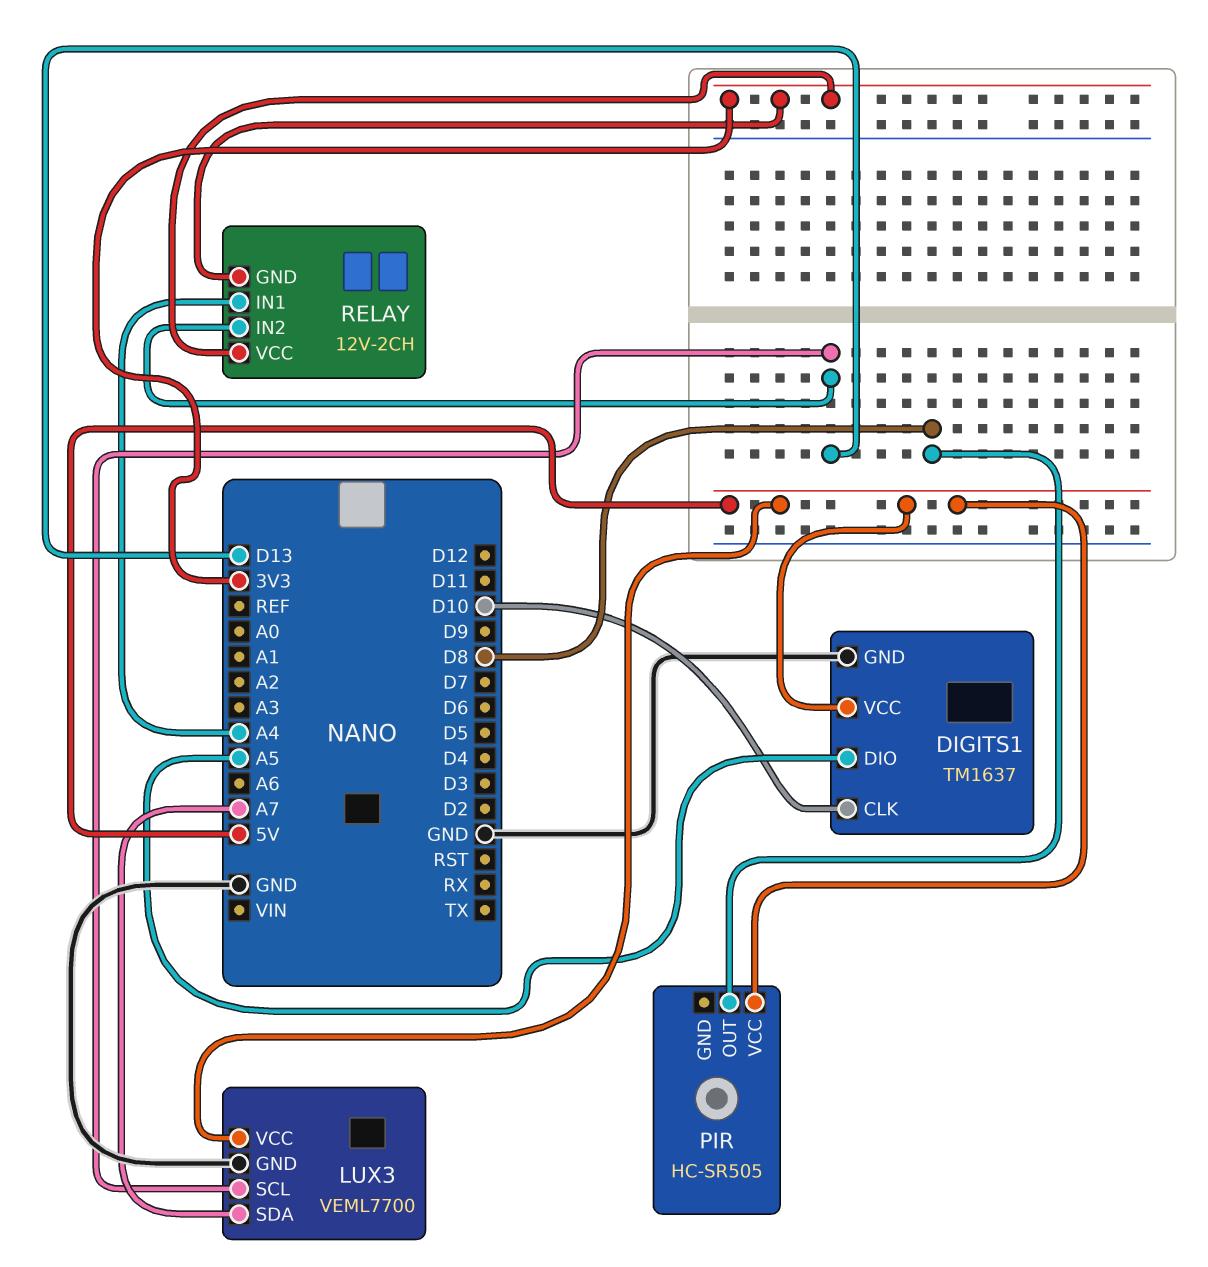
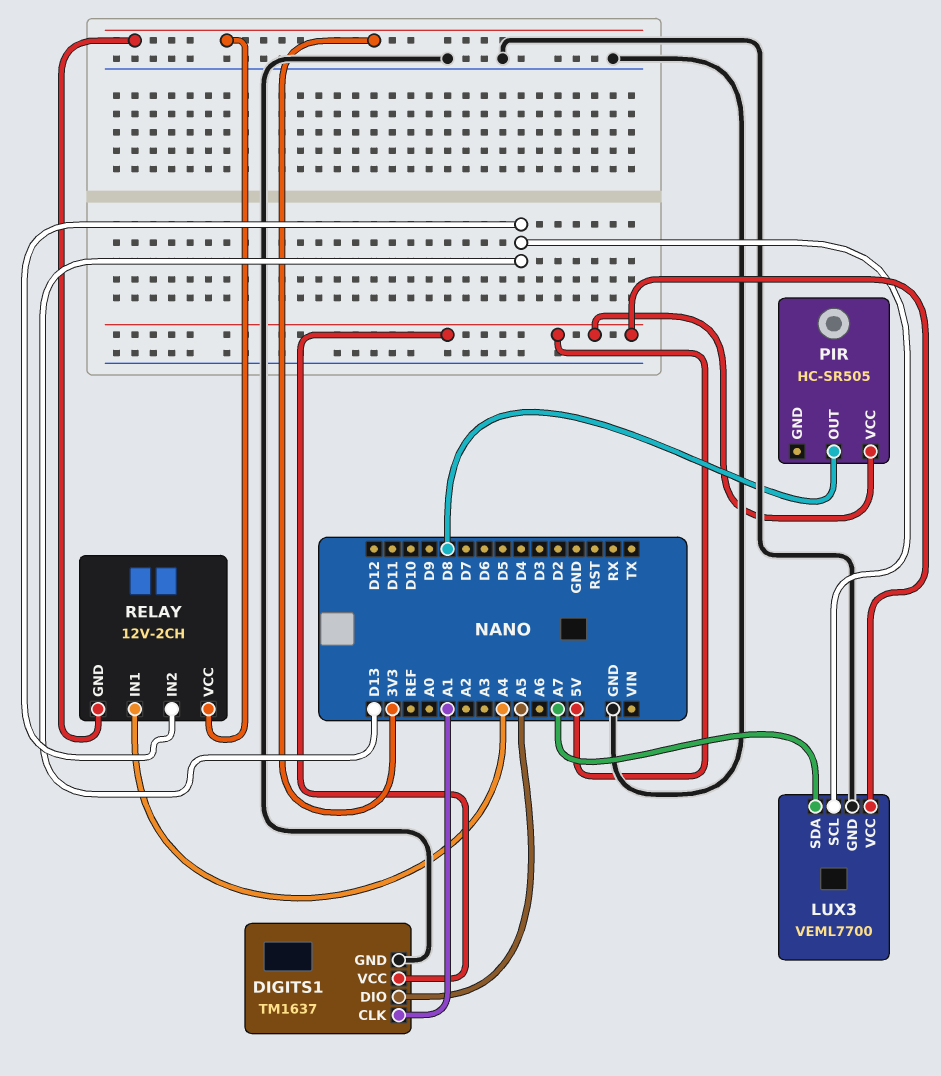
DIGITS1 pin CLK: D10 -> A1

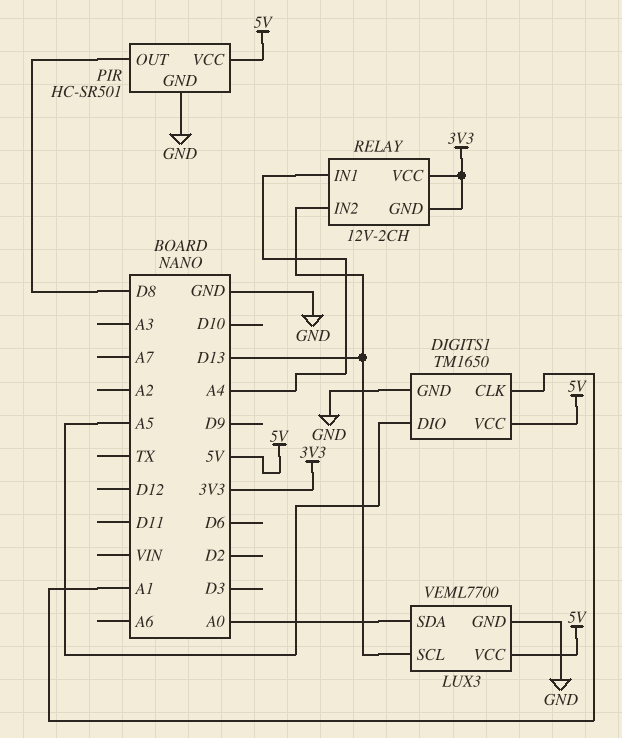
DIGITS1: TM1637 -> TM1650
LUX3 pin SDA: A7 -> A0
PIR: HC-SR505 -> HC-SR501
PIR pin GND: none -> GND

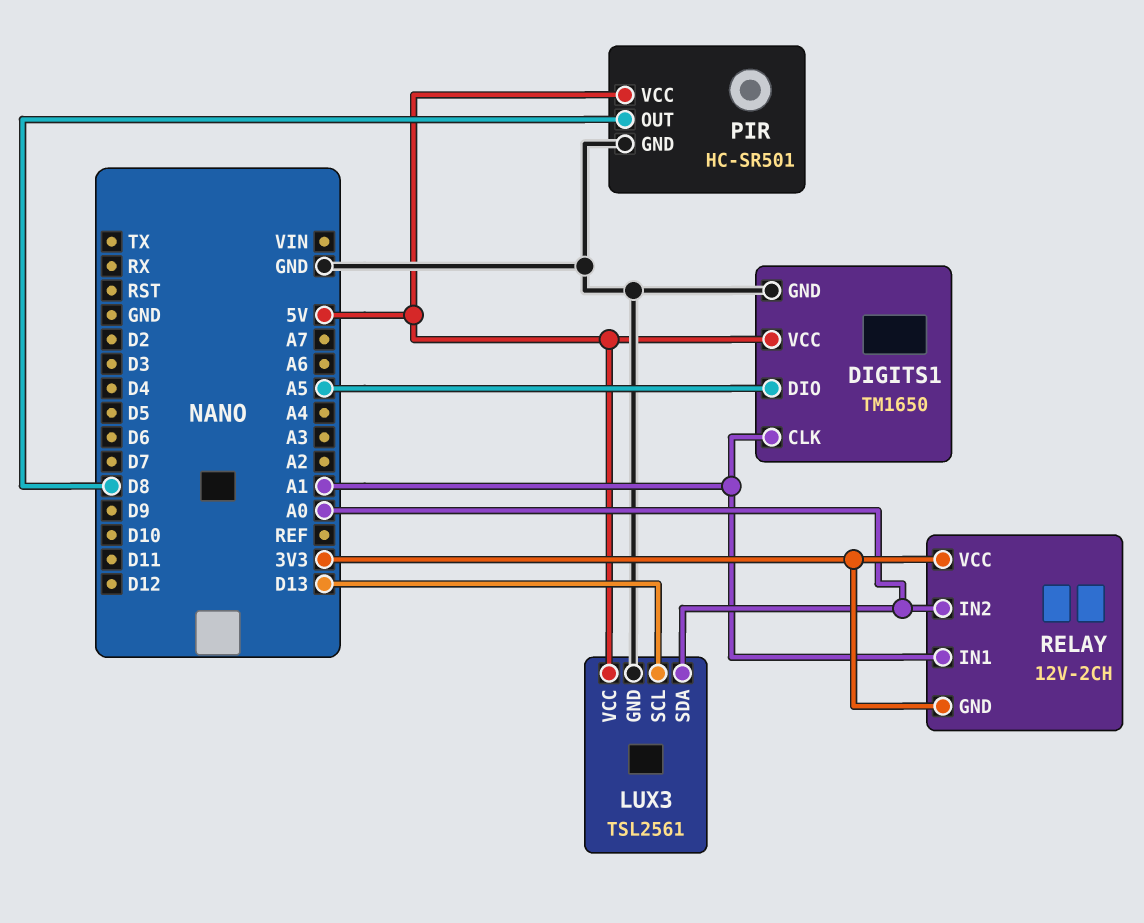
LUX3: VEML7700 -> TSL2561
RELAY pin IN1: A4 -> A1
RELAY pin IN2: D13 -> A0

